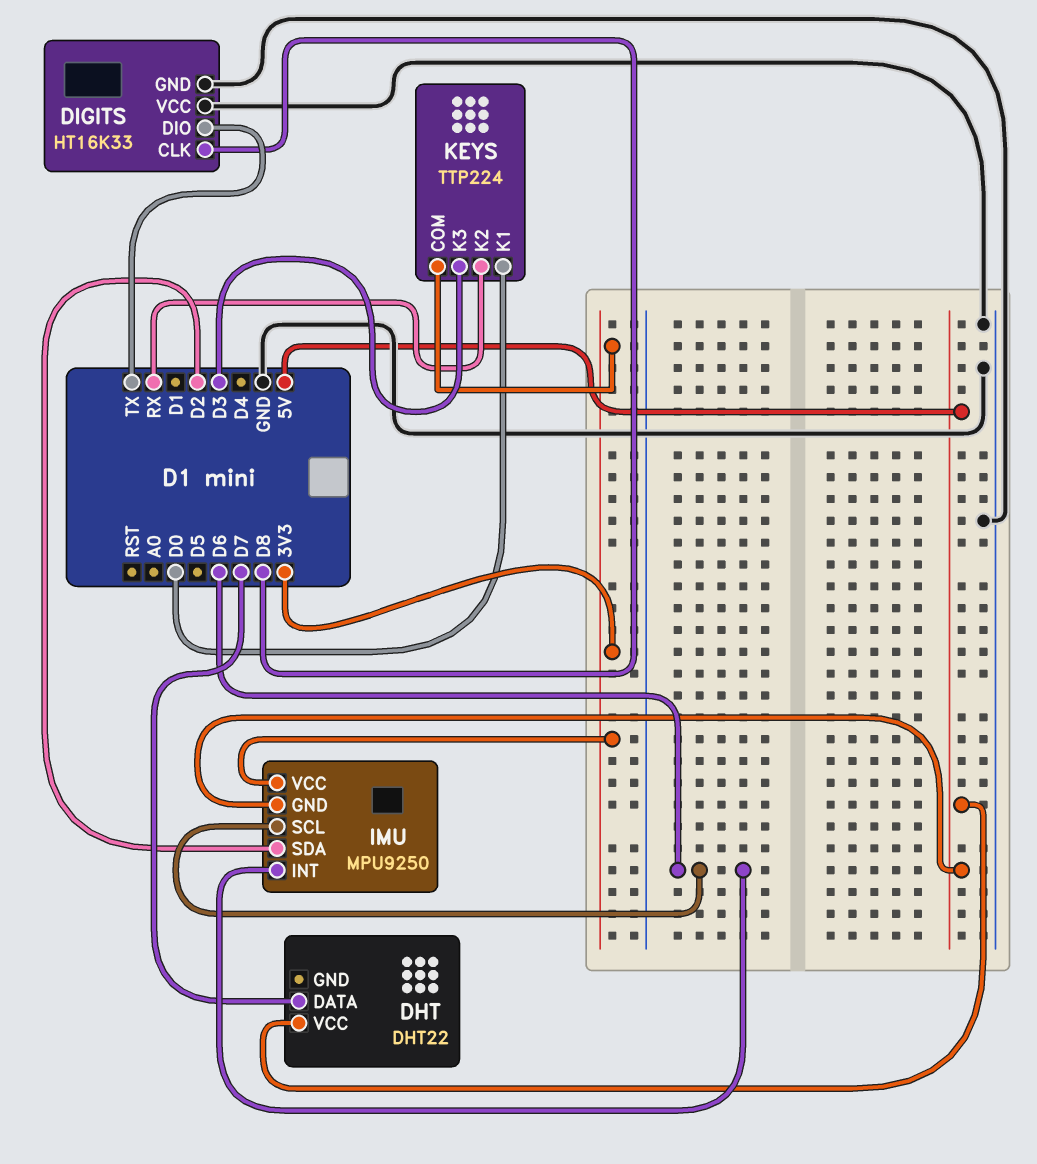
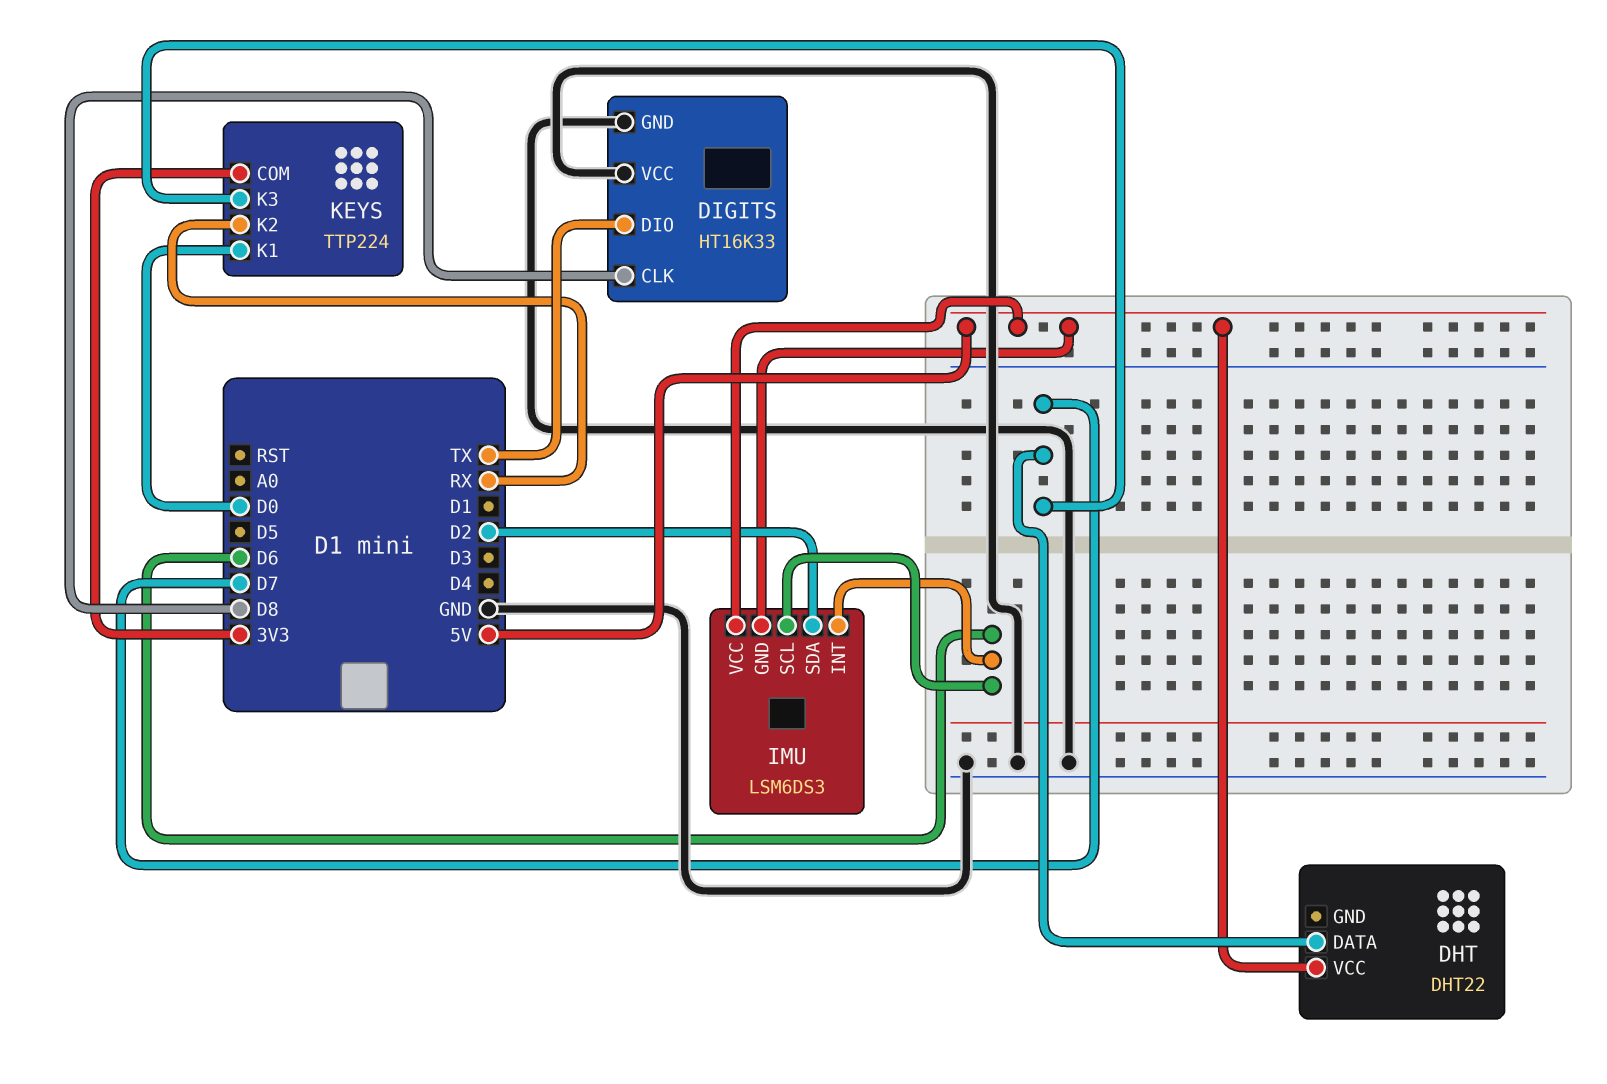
IMU: MPU9250 -> LSM6DS3
IMU pin VCC: 3V3 -> 5V
KEYS pin K3: D3 -> D7

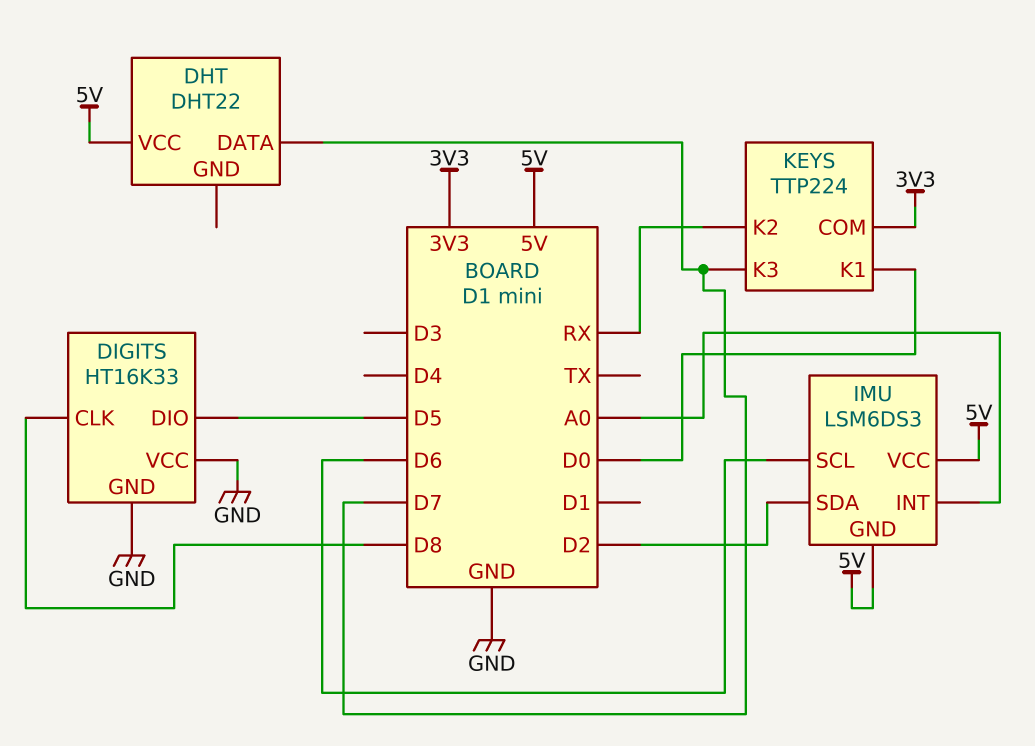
DIGITS pin DIO: TX -> D5
IMU pin INT: D6 -> A0

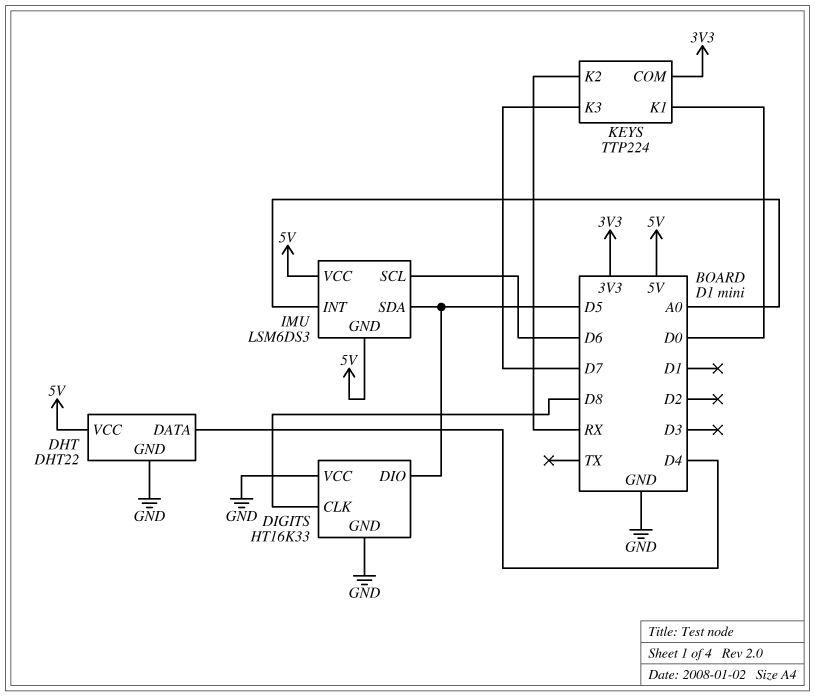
DHT pin DATA: D7 -> D4
DHT pin GND: none -> GND
IMU pin SDA: D2 -> D5

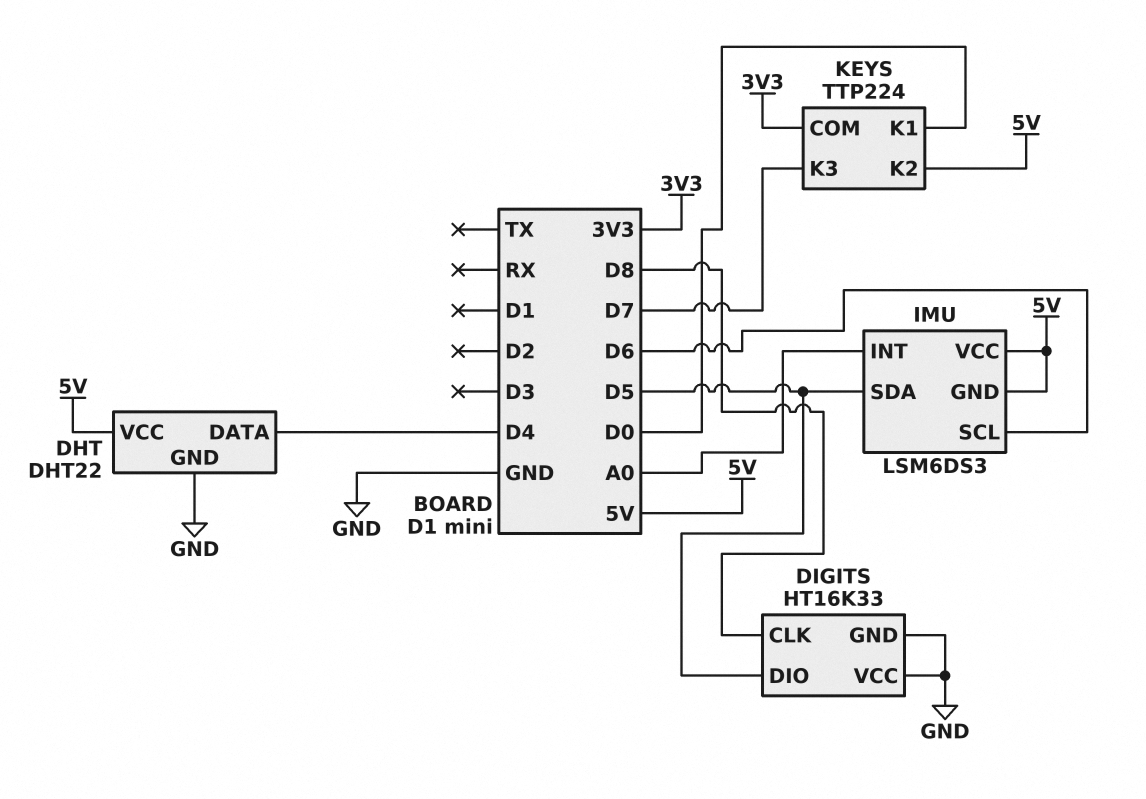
KEYS pin K2: RX -> 5V

